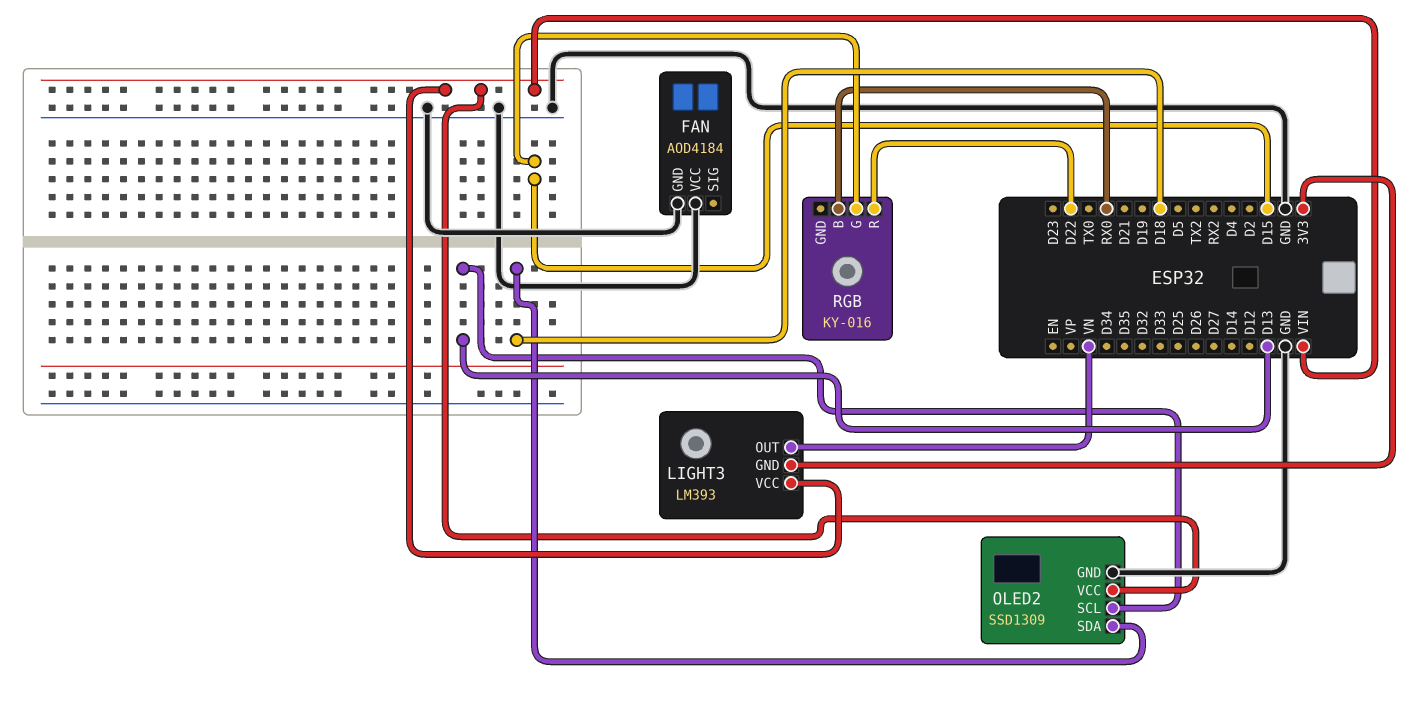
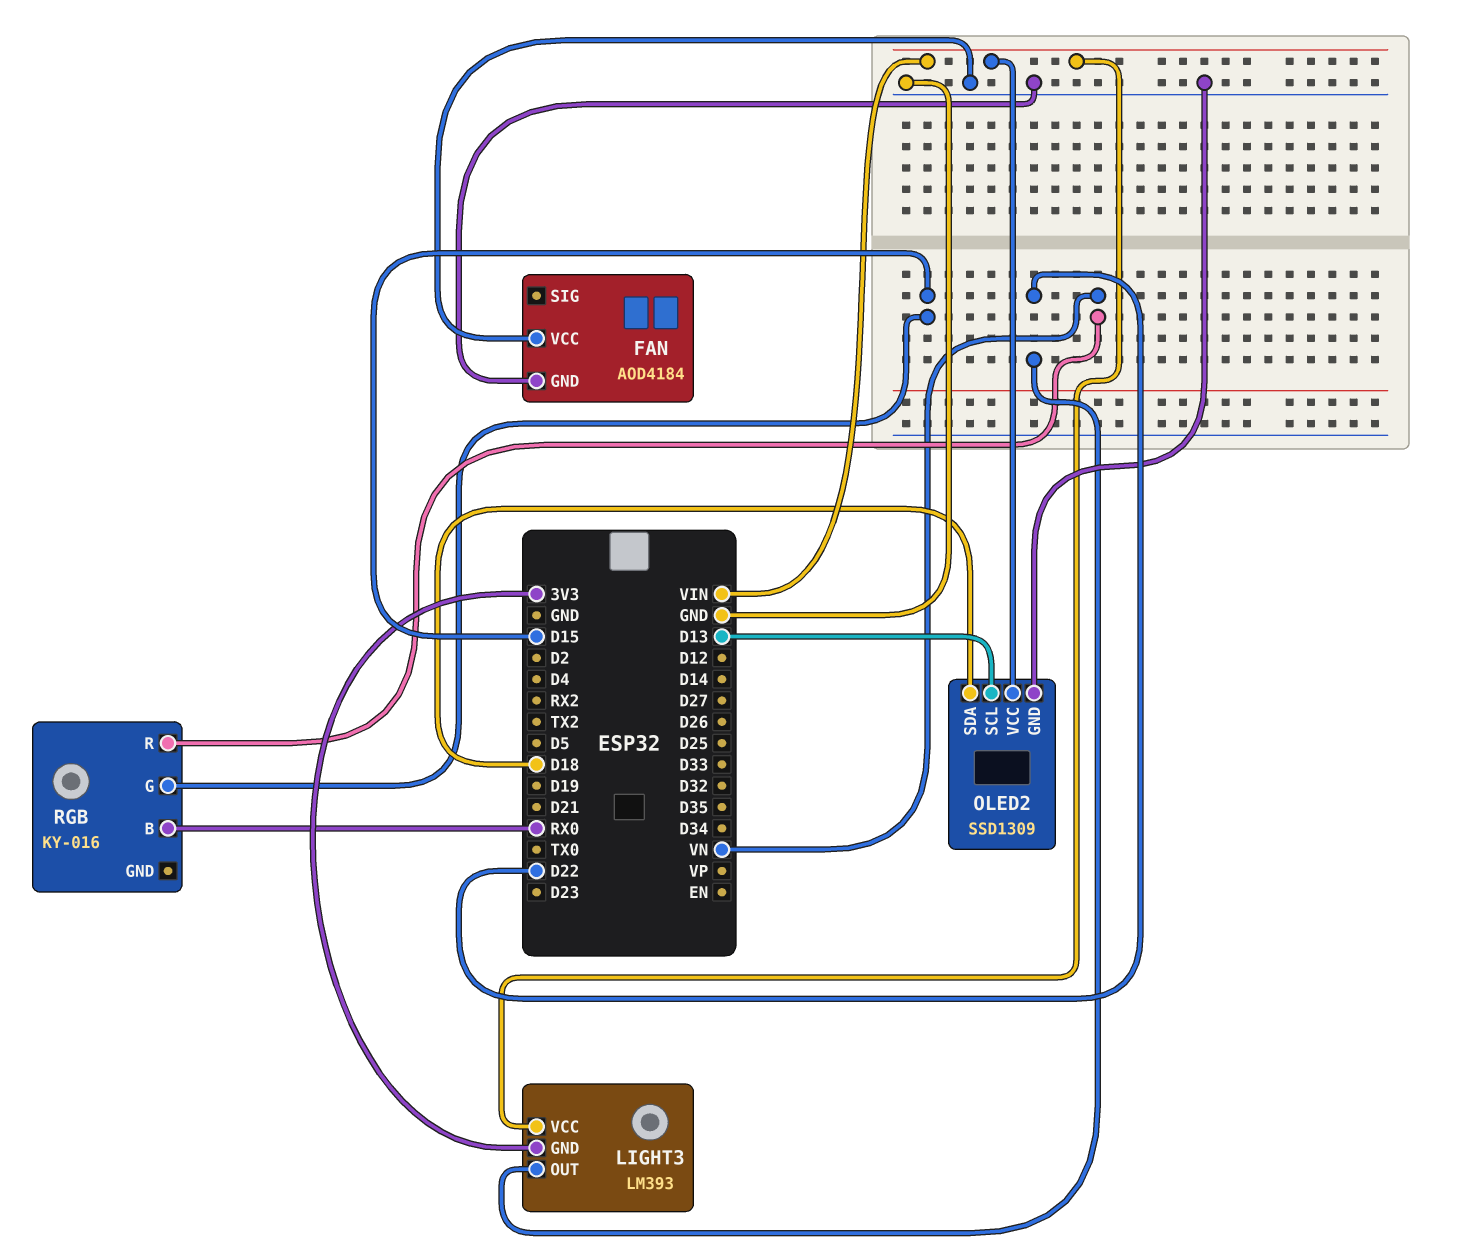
LIGHT3 pin OUT: VN -> D22
RGB pin R: D22 -> VN

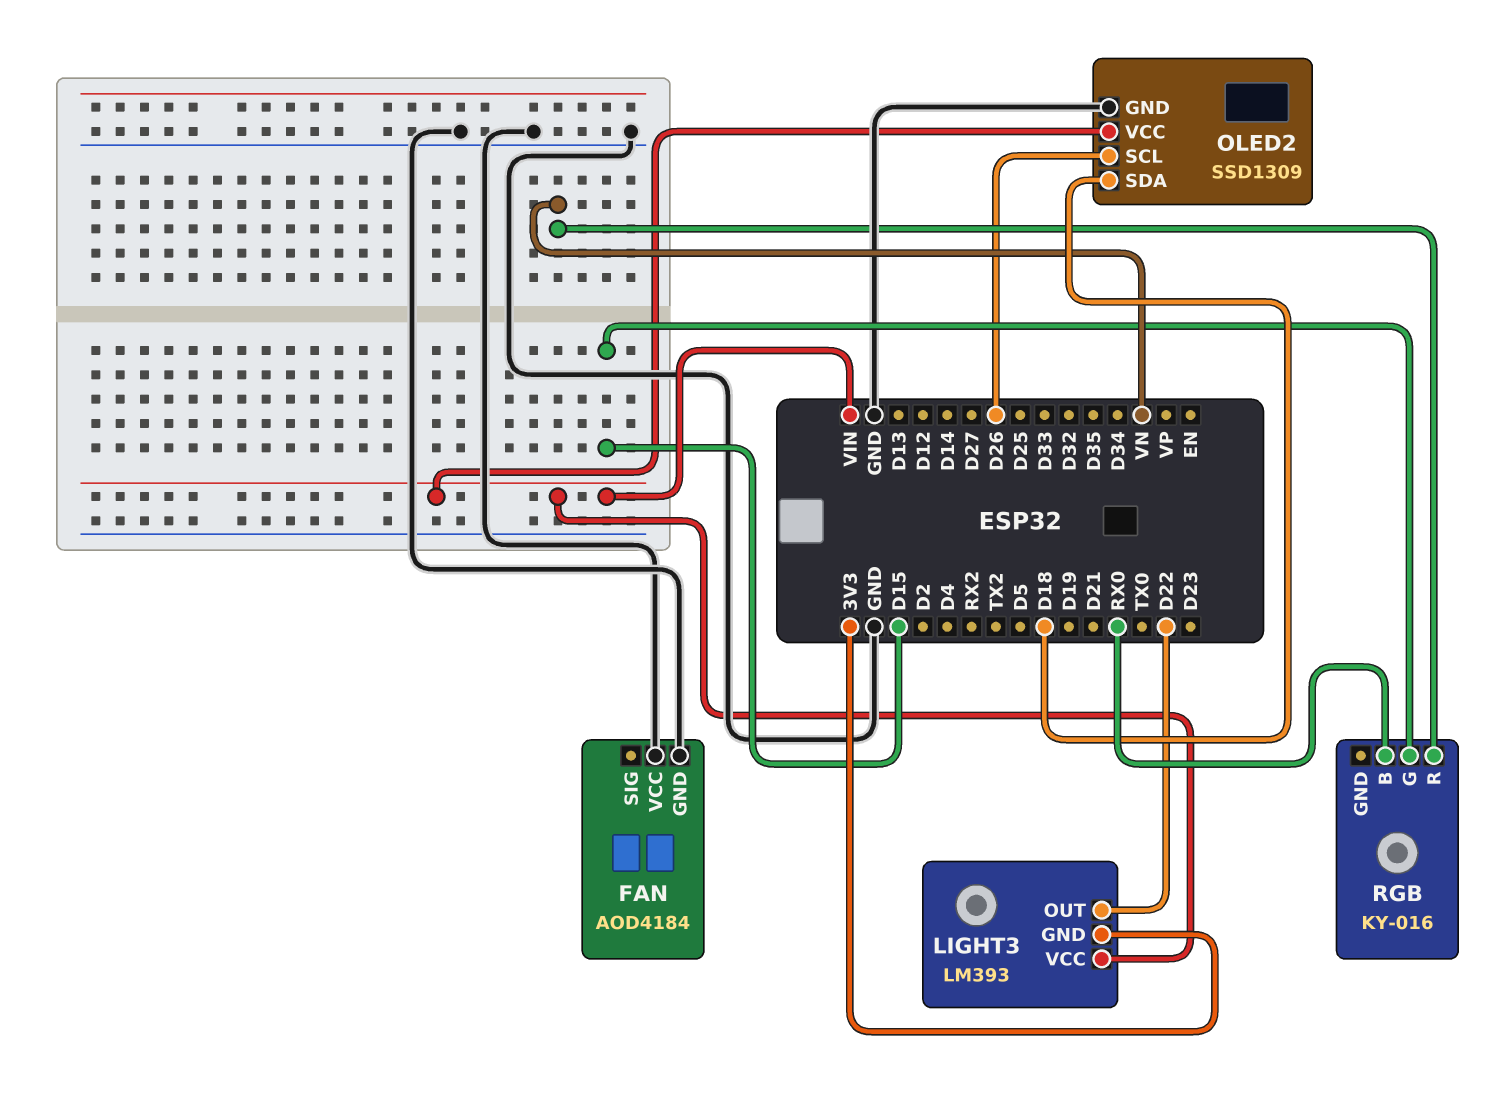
OLED2 pin SCL: D13 -> D26

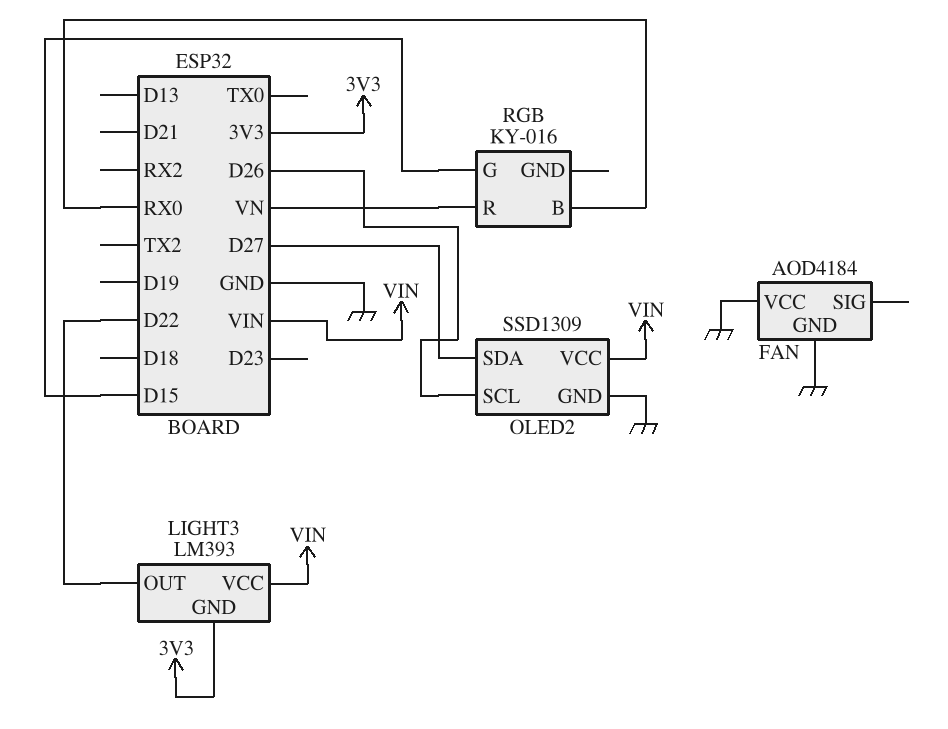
OLED2 pin SDA: D18 -> D27

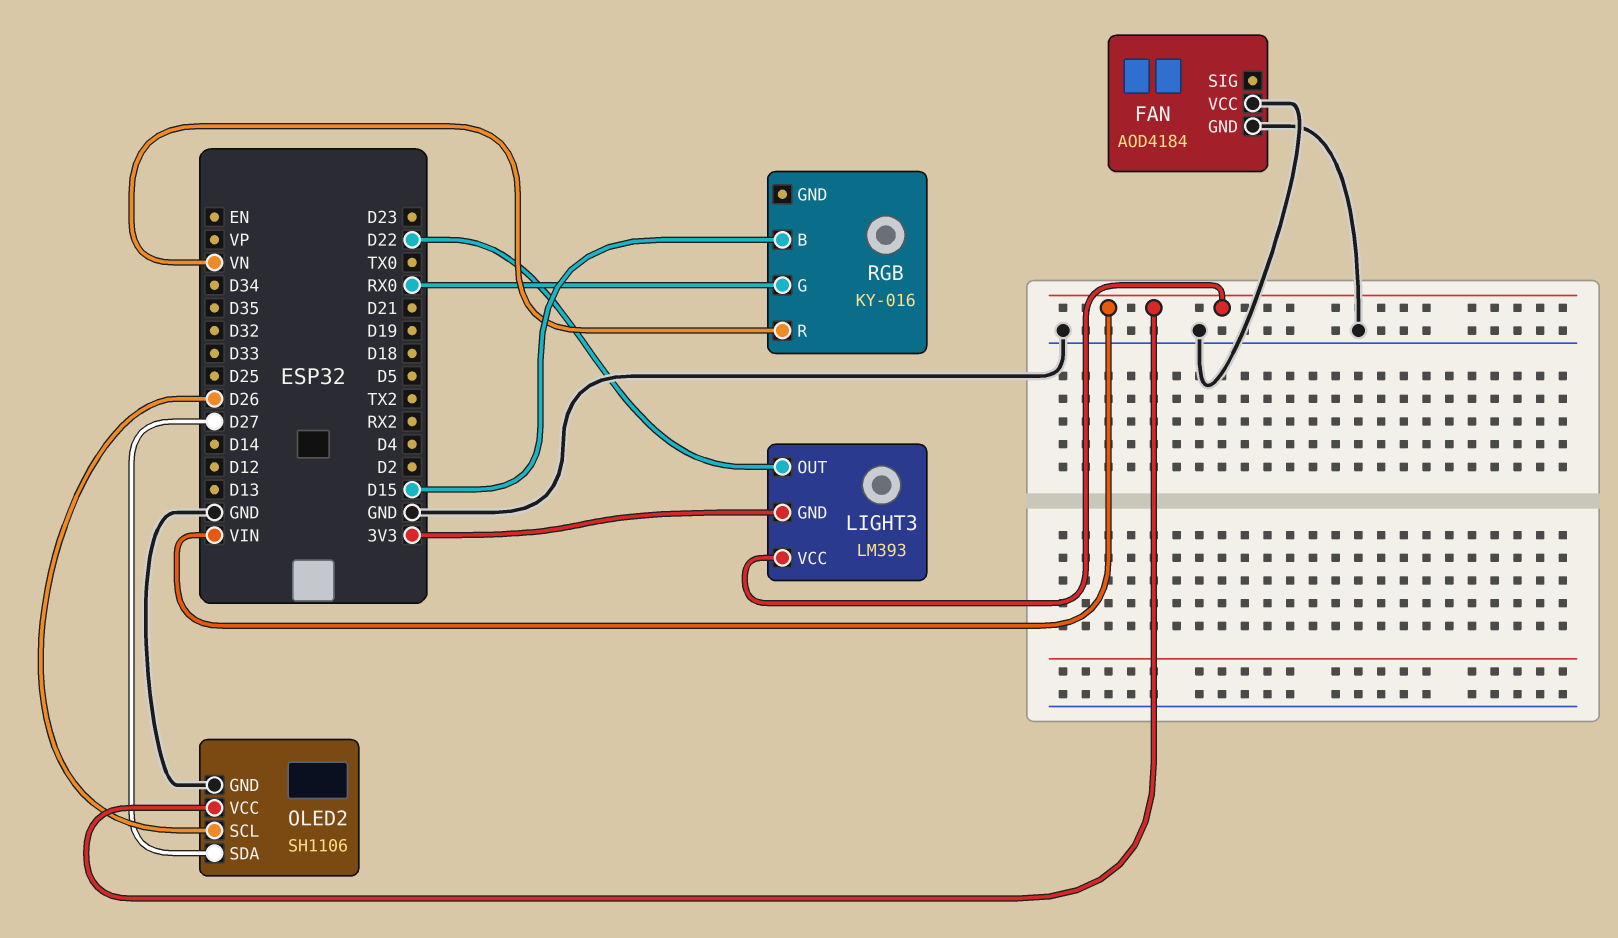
OLED2: SSD1309 -> SH1106
RGB pin B: RX0 -> D15
RGB pin G: D15 -> RX0

